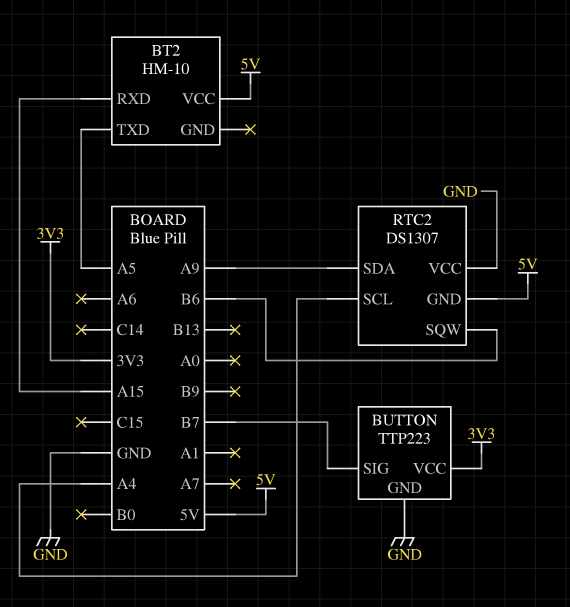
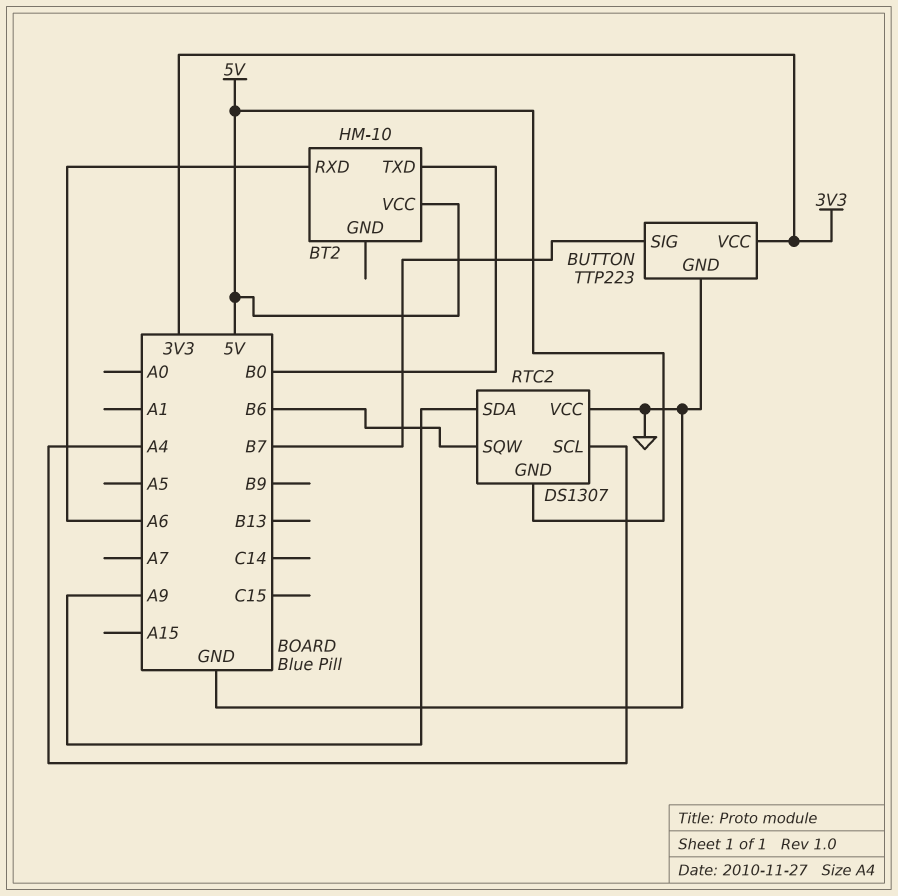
BT2 pin RXD: A15 -> A6
BT2 pin TXD: A5 -> B0

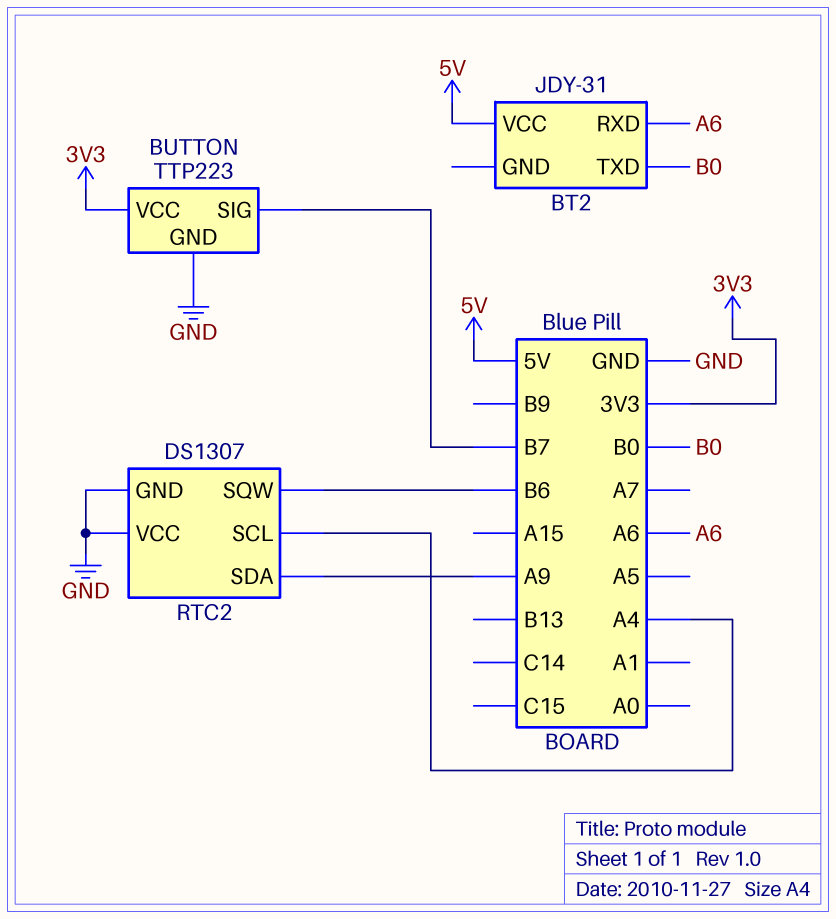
BT2: HM-10 -> JDY-31
RTC2 pin GND: 5V -> GND

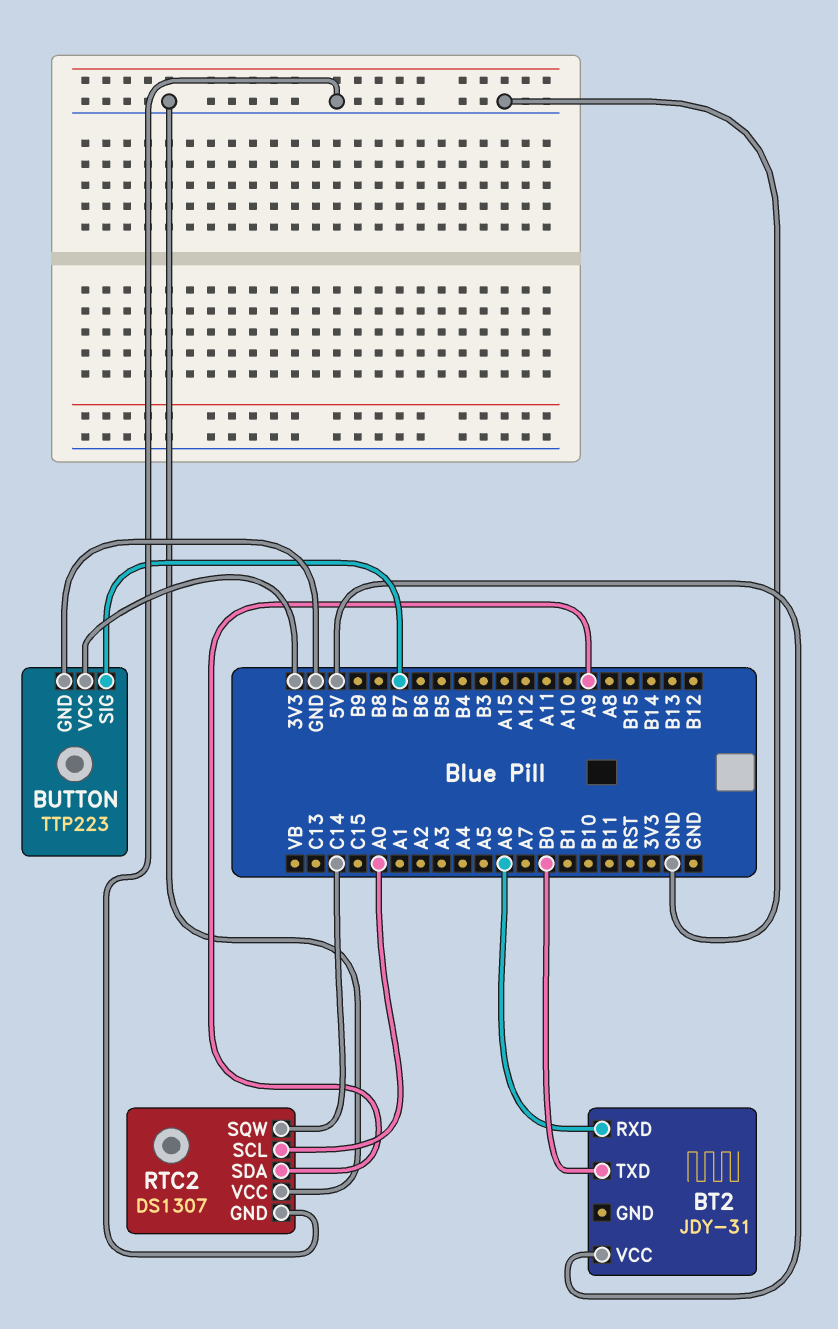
RTC2 pin SCL: A4 -> A0
RTC2 pin SQW: B6 -> C14

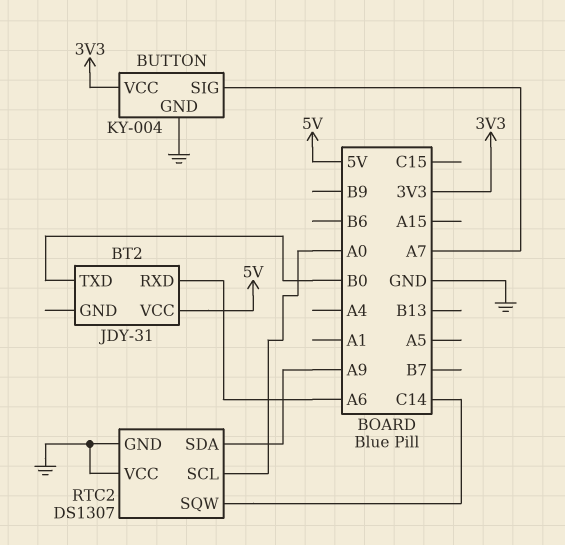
BUTTON: TTP223 -> KY-004
BUTTON pin SIG: B7 -> A7

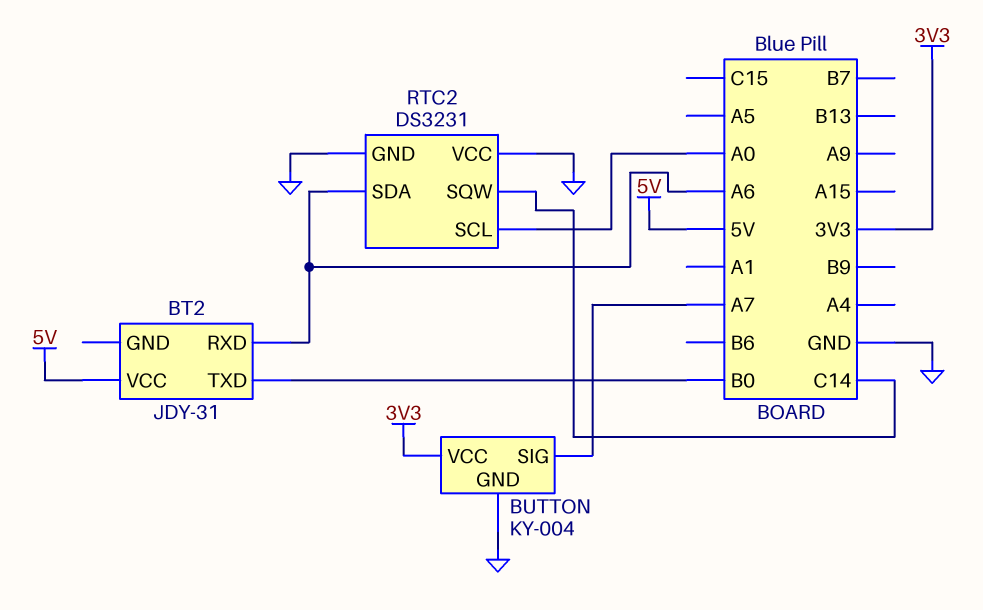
RTC2: DS1307 -> DS3231
RTC2 pin SDA: A9 -> A6

